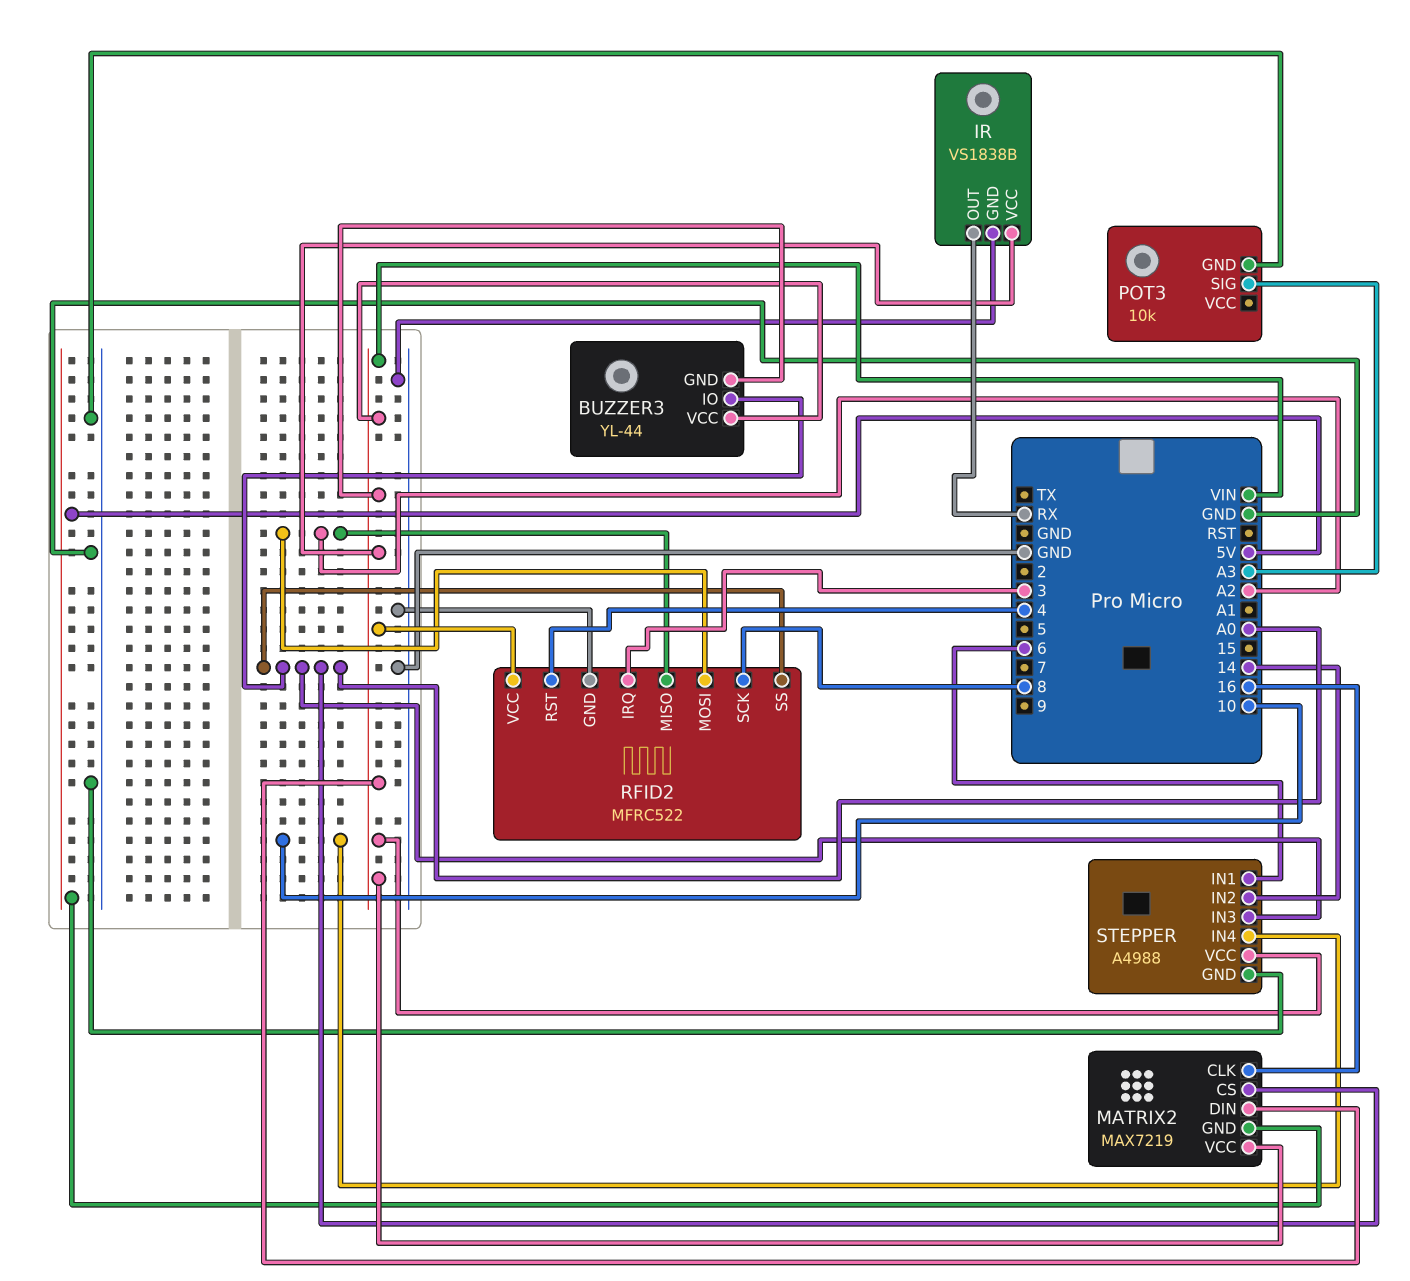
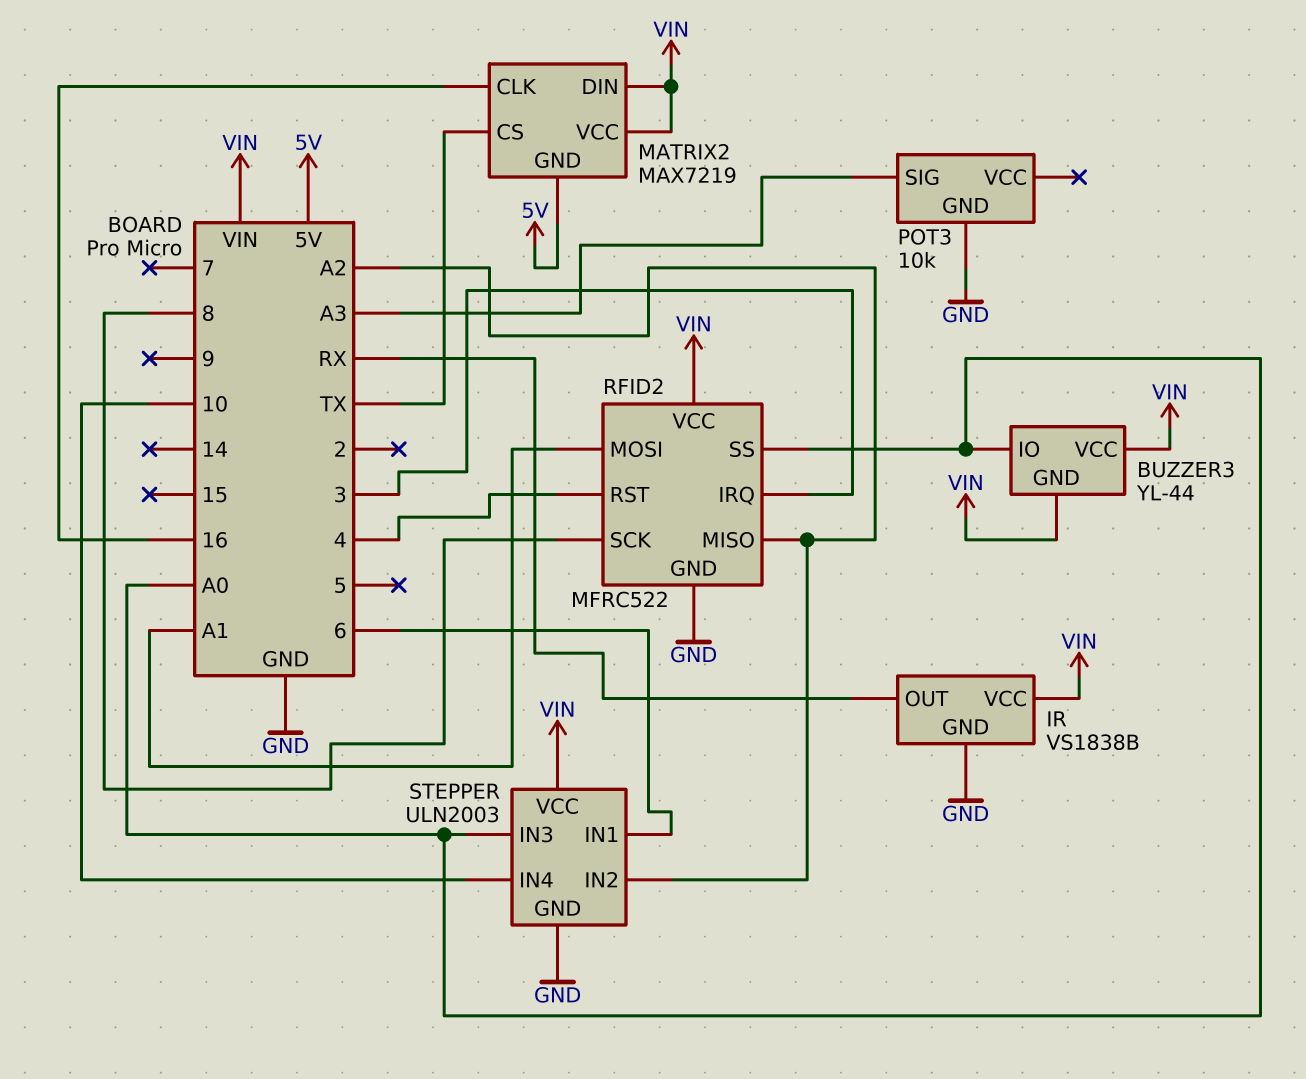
MATRIX2 pin CS: A0 -> TX
RFID2 pin MOSI: A2 -> A1
STEPPER: A4988 -> ULN2003
STEPPER pin IN2: 14 -> A2

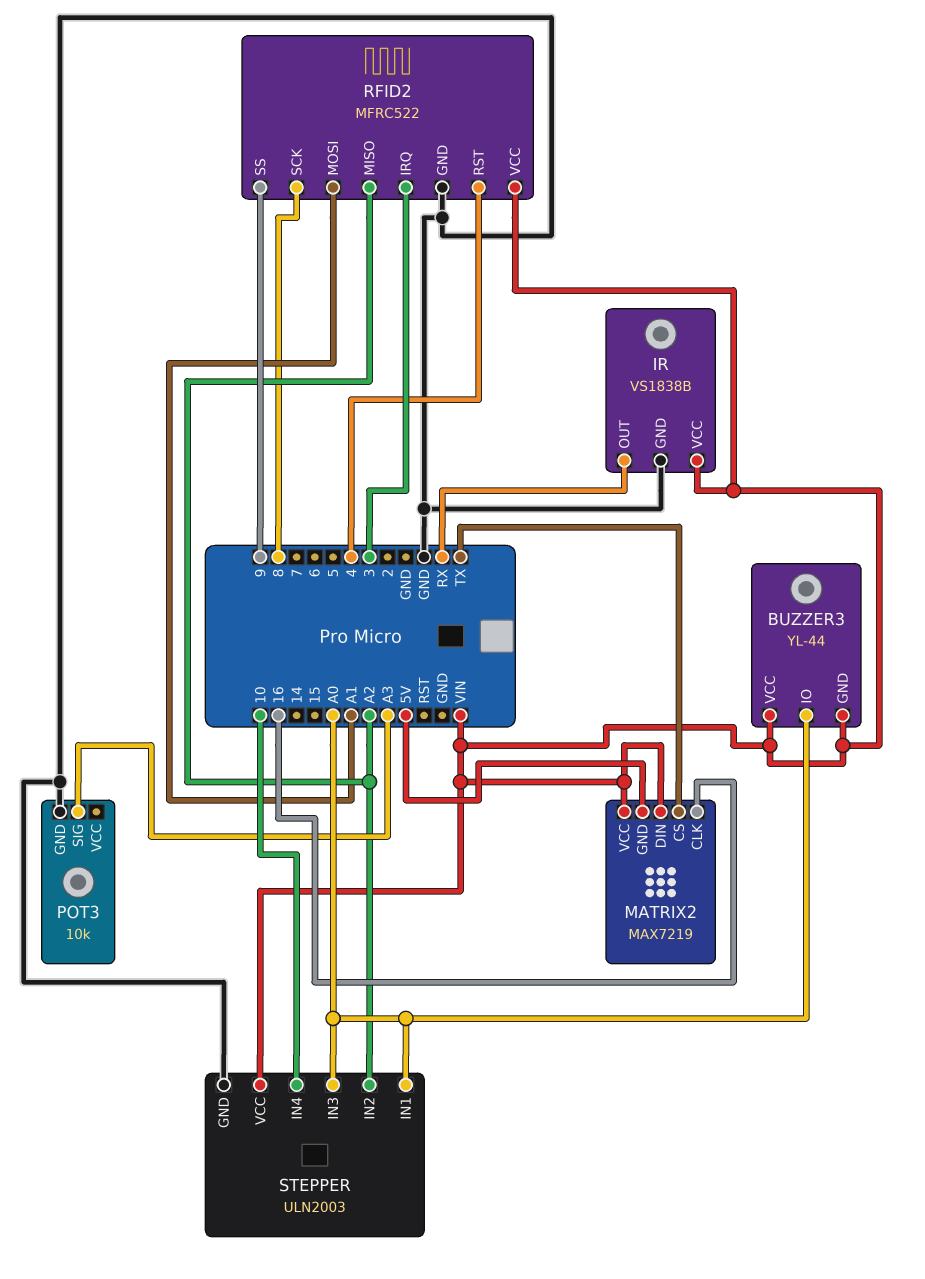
RFID2 pin SS: A0 -> 9
STEPPER pin IN1: 6 -> A0

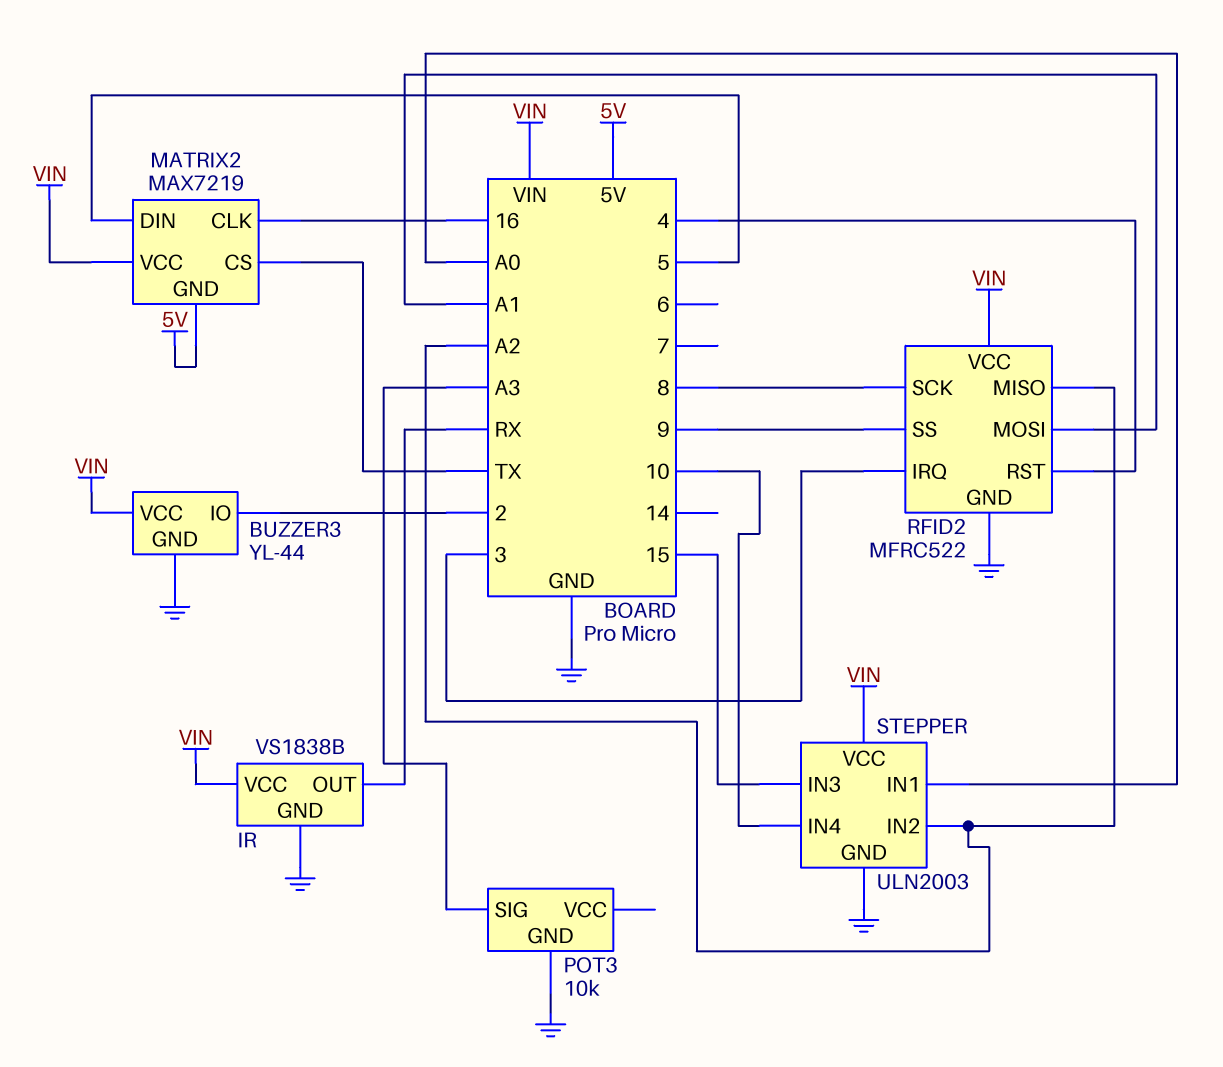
BUZZER3 pin GND: VIN -> GND
BUZZER3 pin IO: A0 -> 2
MATRIX2 pin DIN: VIN -> 5
STEPPER pin IN3: A0 -> 15

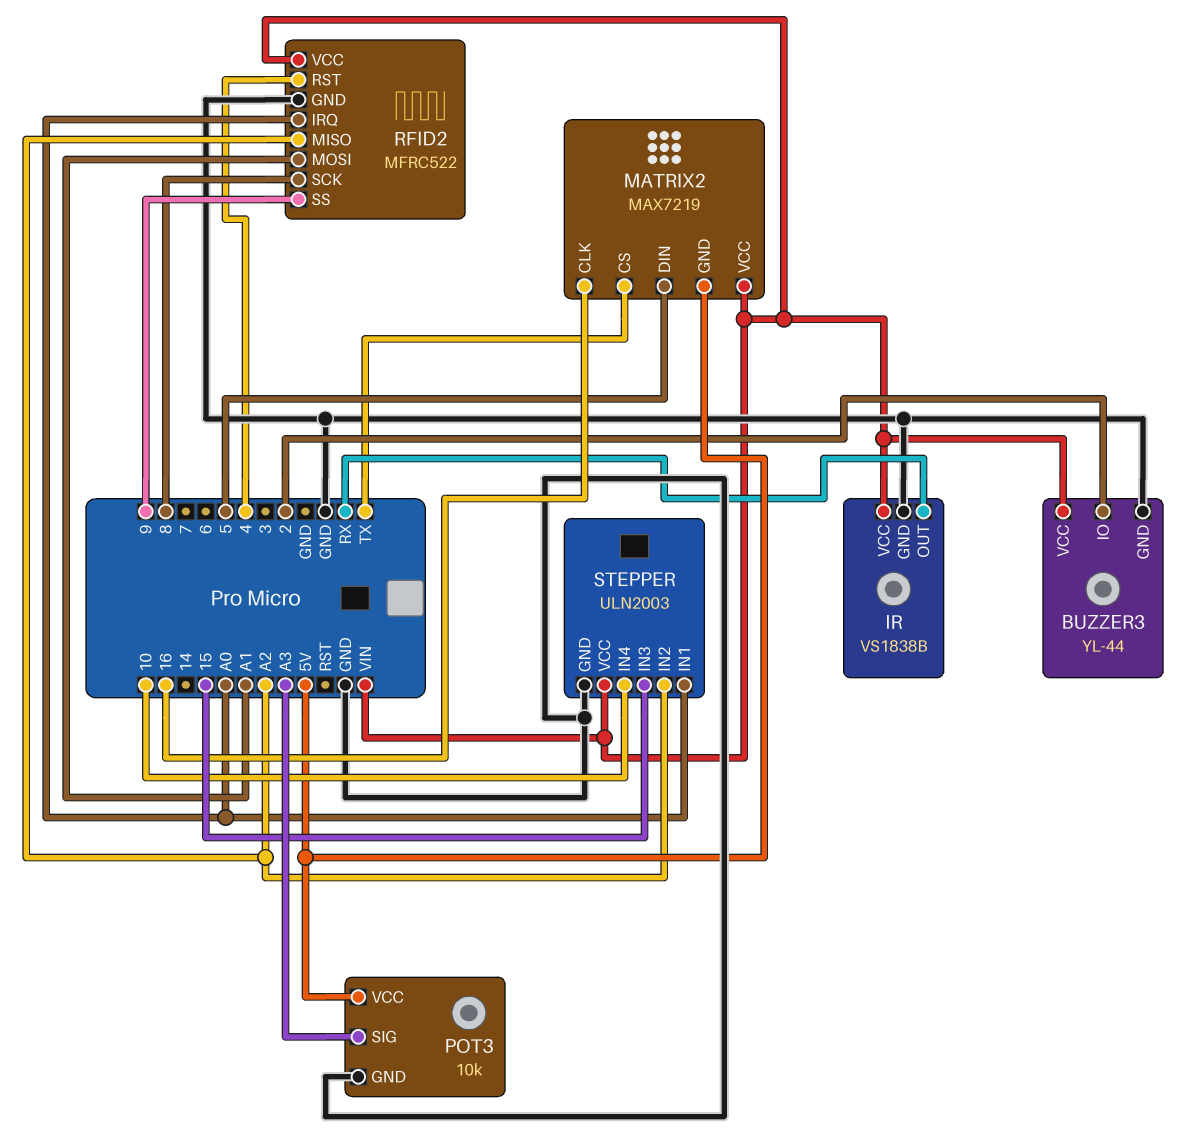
POT3 pin VCC: none -> 5V
RFID2 pin IRQ: 3 -> A0

